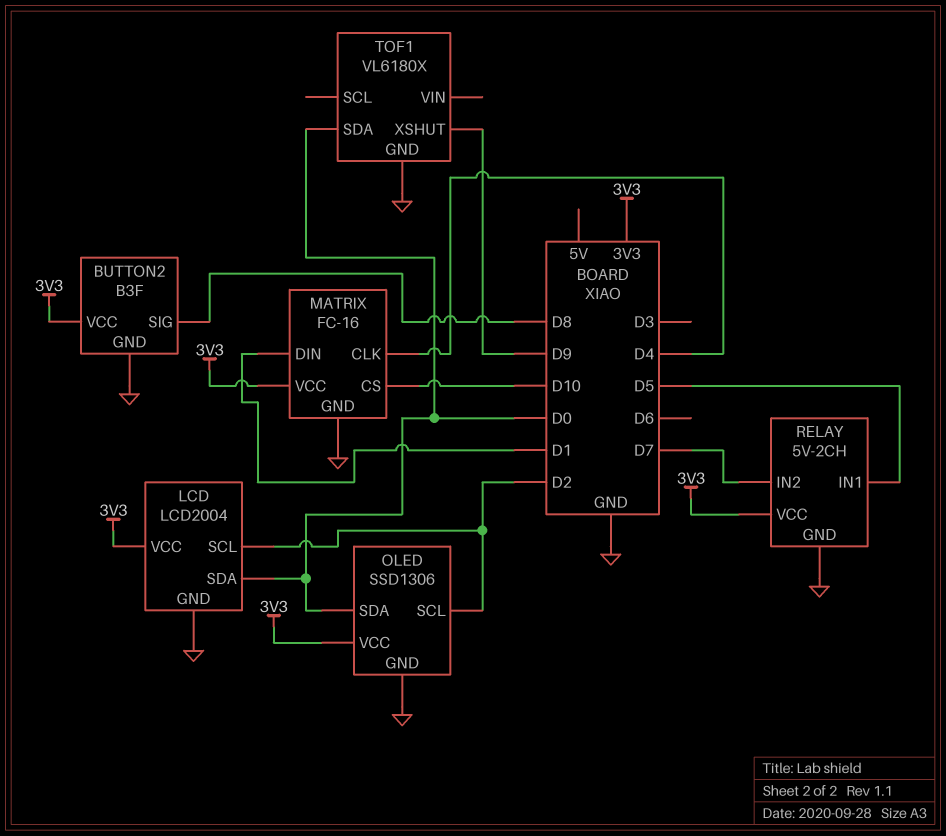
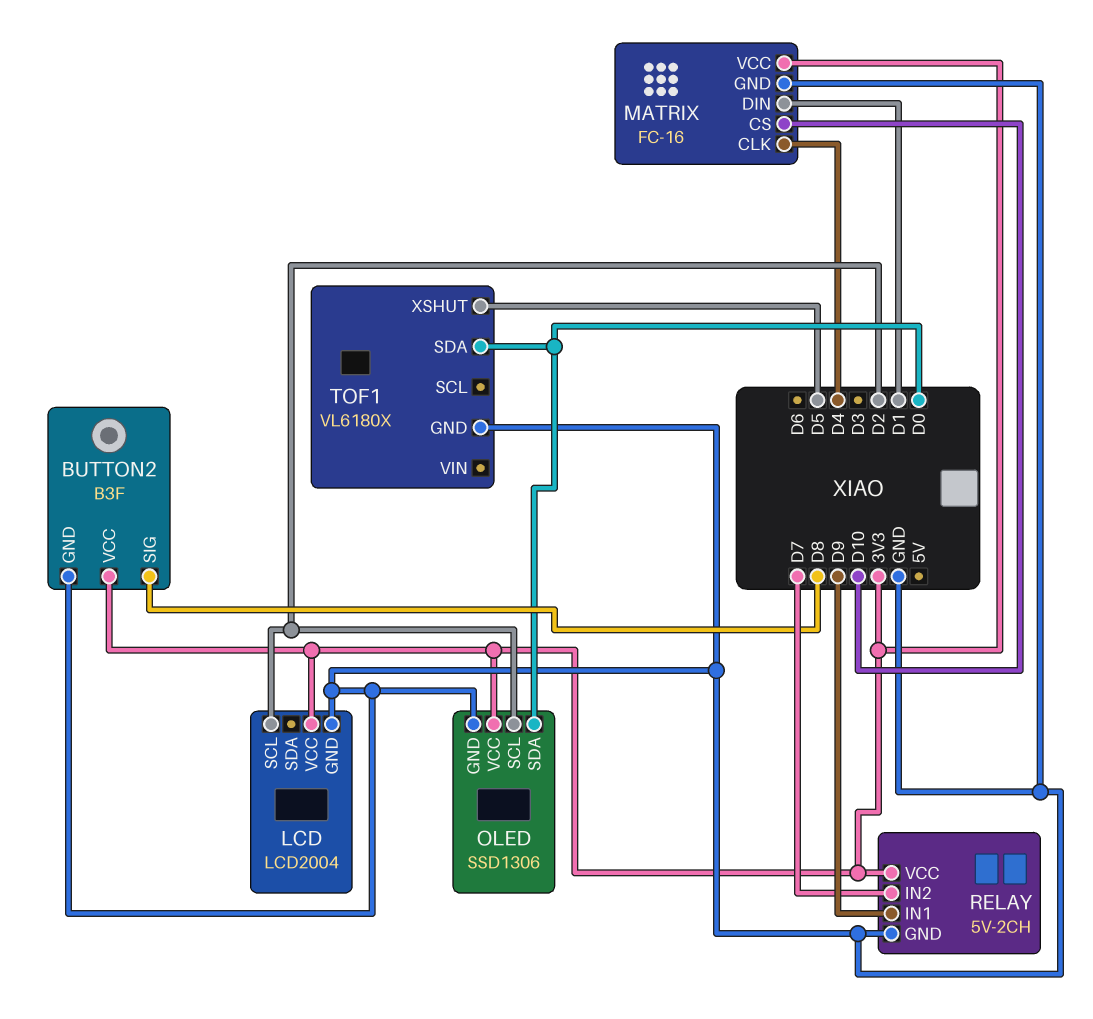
LCD pin SDA: D0 -> none
RELAY pin IN1: D5 -> D9
TOF1 pin XSHUT: D9 -> D5

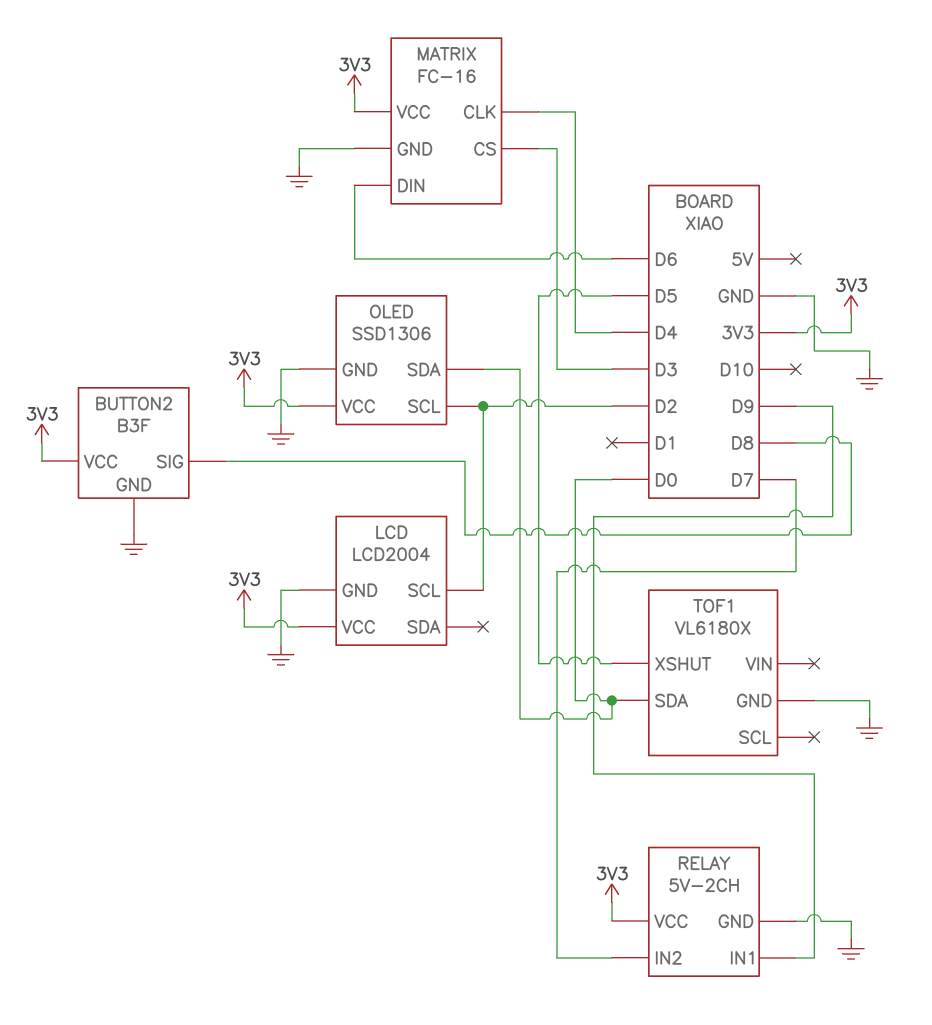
MATRIX pin CS: D10 -> D3
MATRIX pin DIN: D1 -> D6

